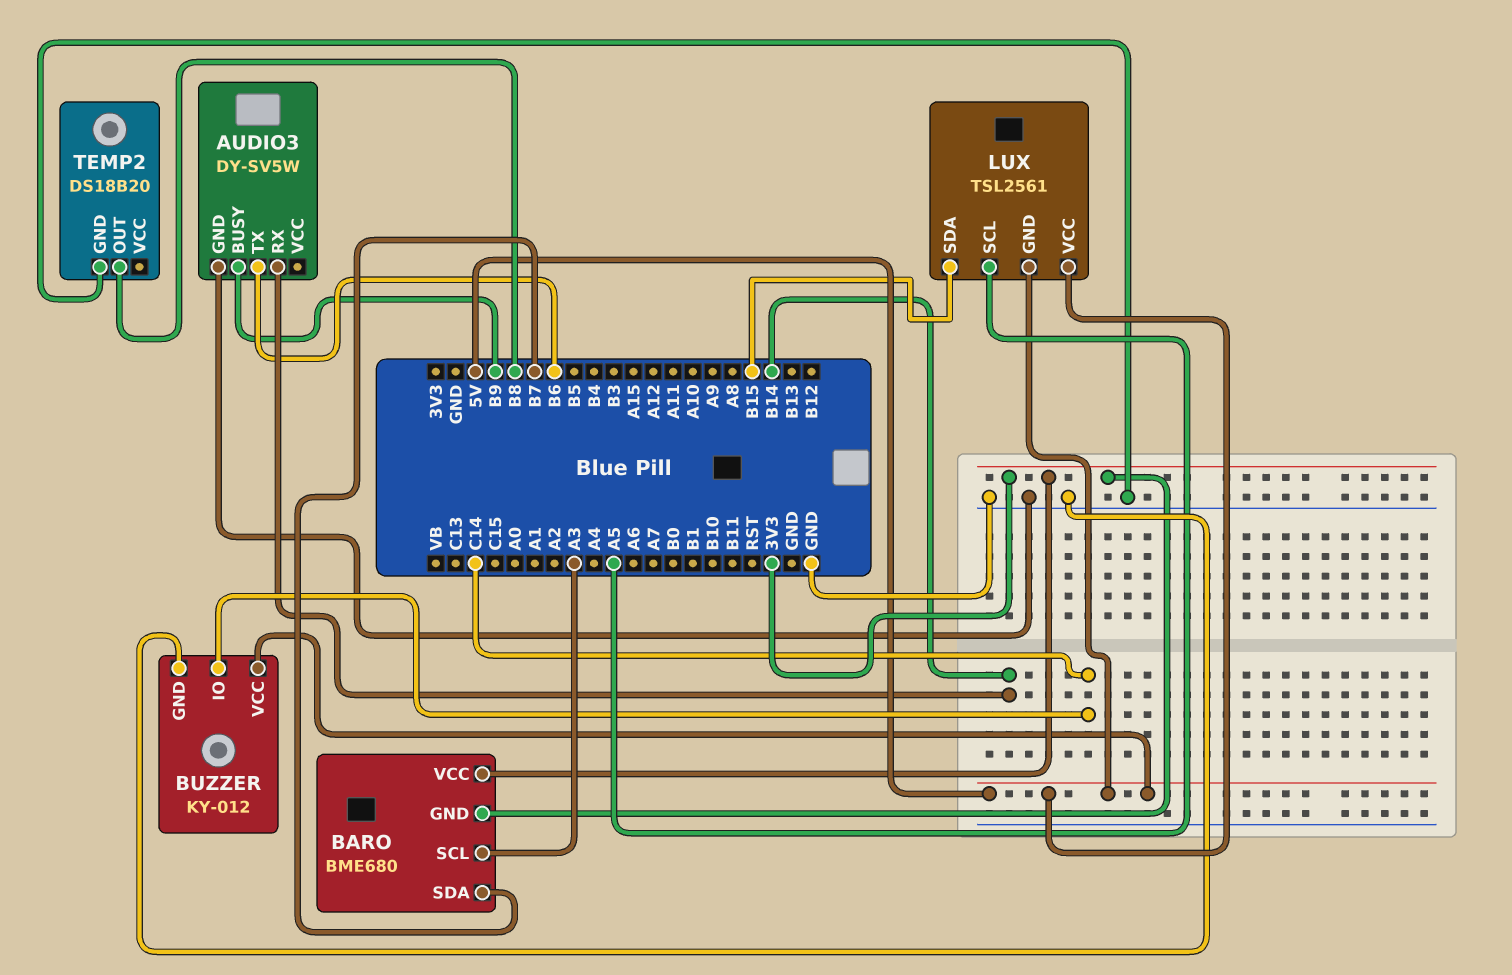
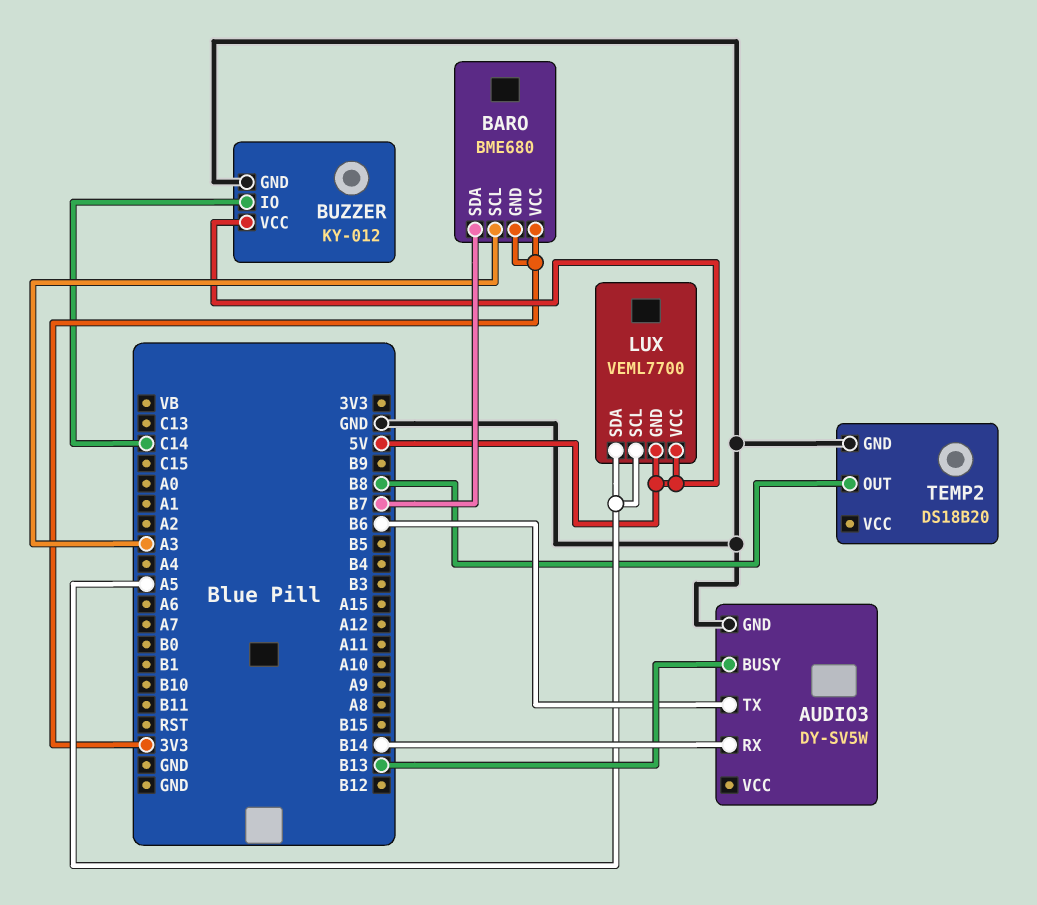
AUDIO3 pin BUSY: B9 -> B13
LUX: TSL2561 -> VEML7700
LUX pin SDA: B15 -> A5

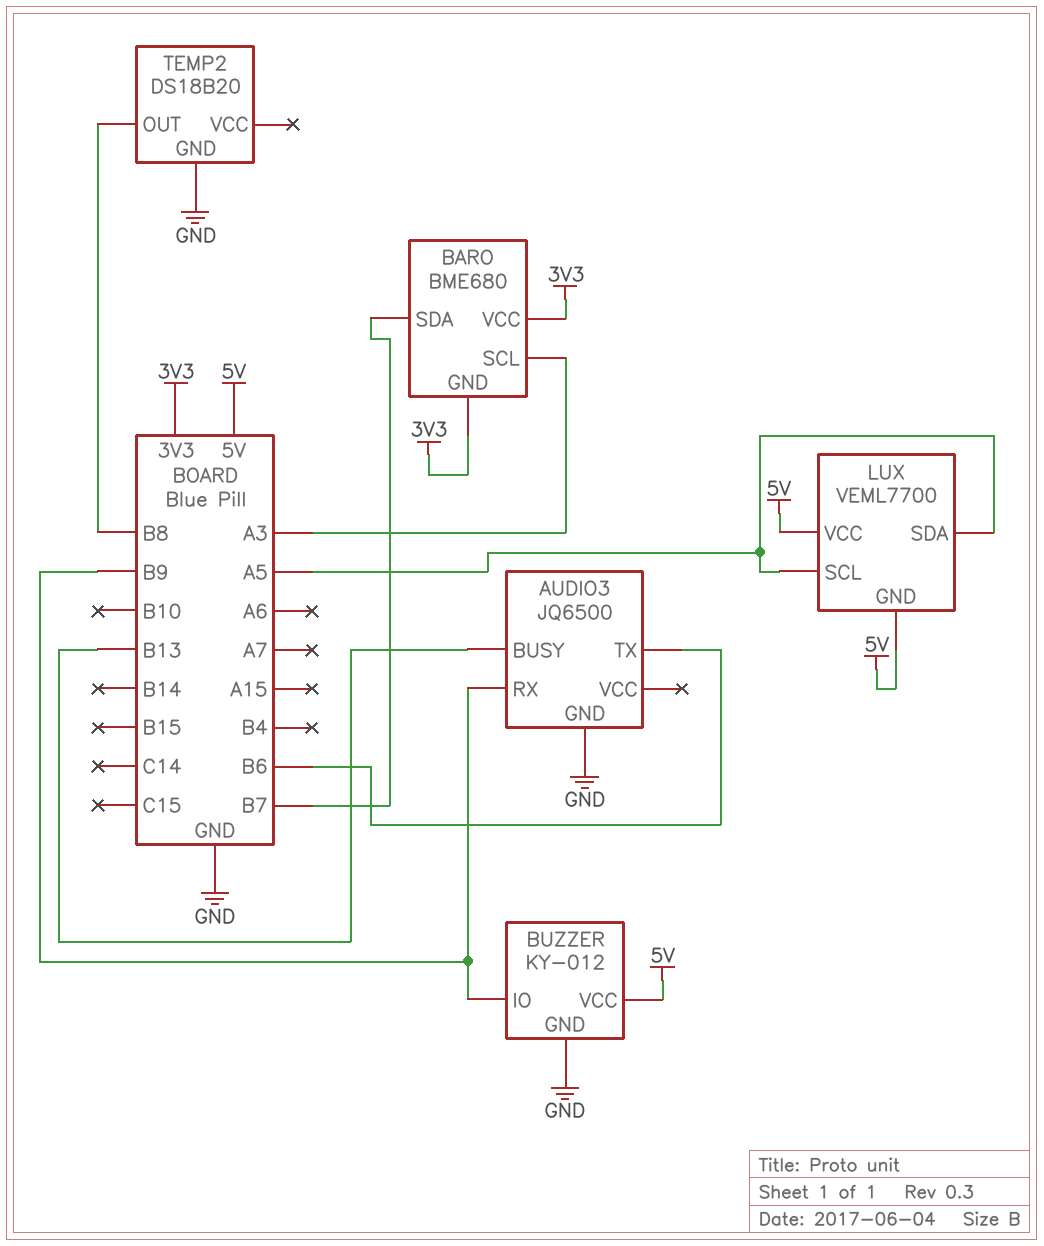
AUDIO3: DY-SV5W -> JQ6500
AUDIO3 pin RX: B14 -> B9
BUZZER pin IO: C14 -> B9

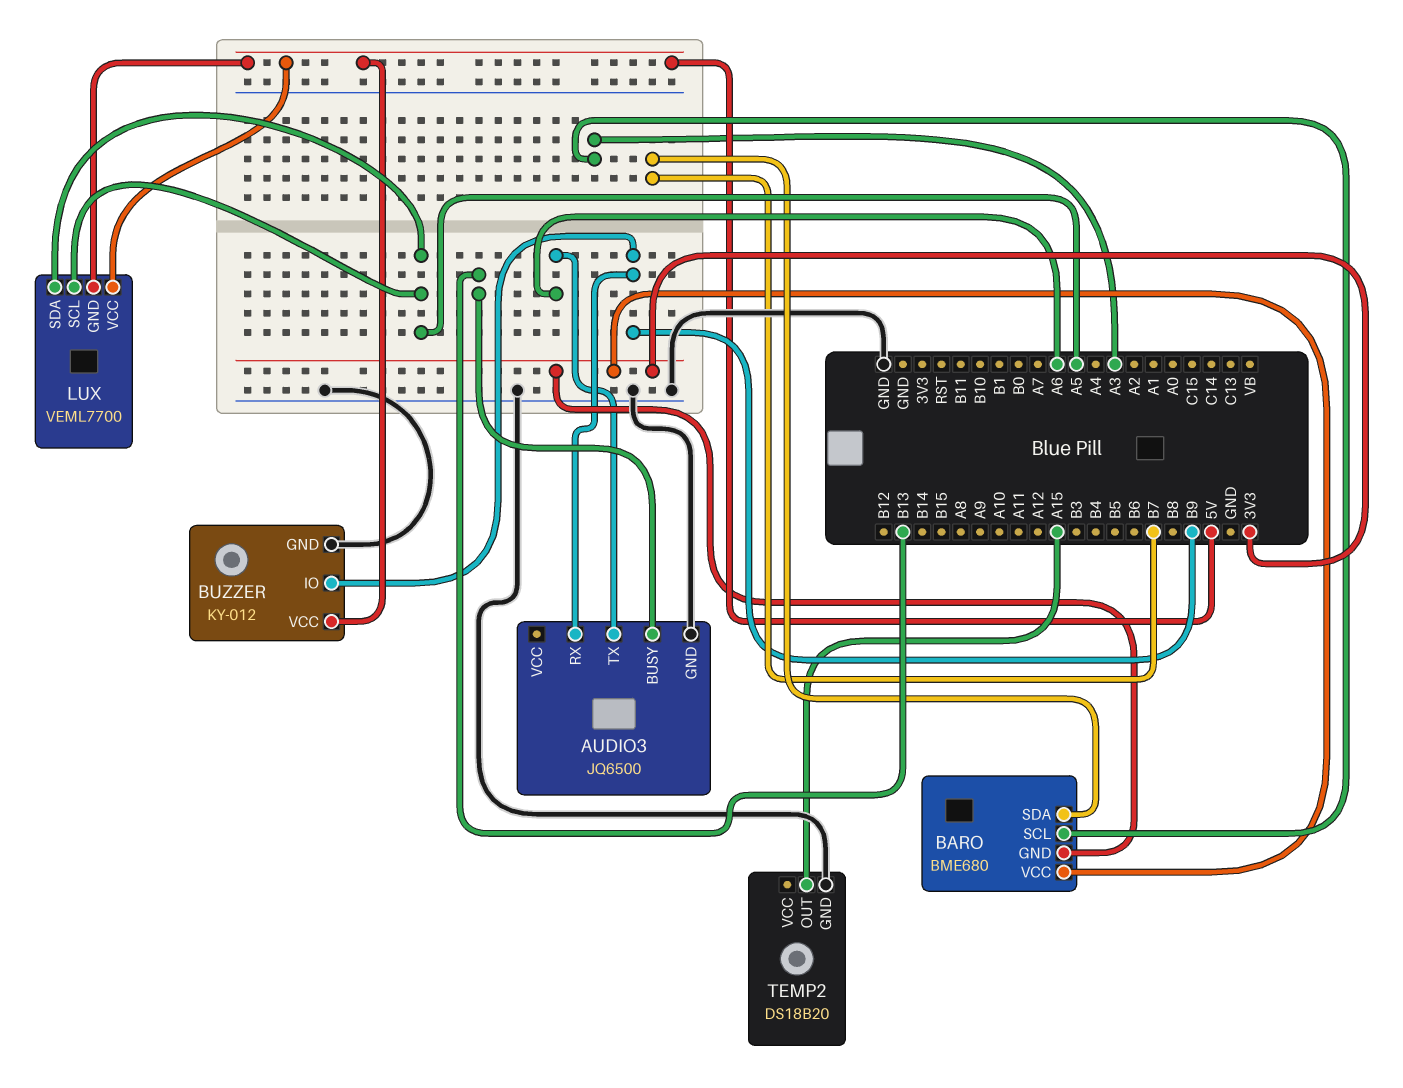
AUDIO3 pin TX: B6 -> A6
TEMP2 pin OUT: B8 -> A15

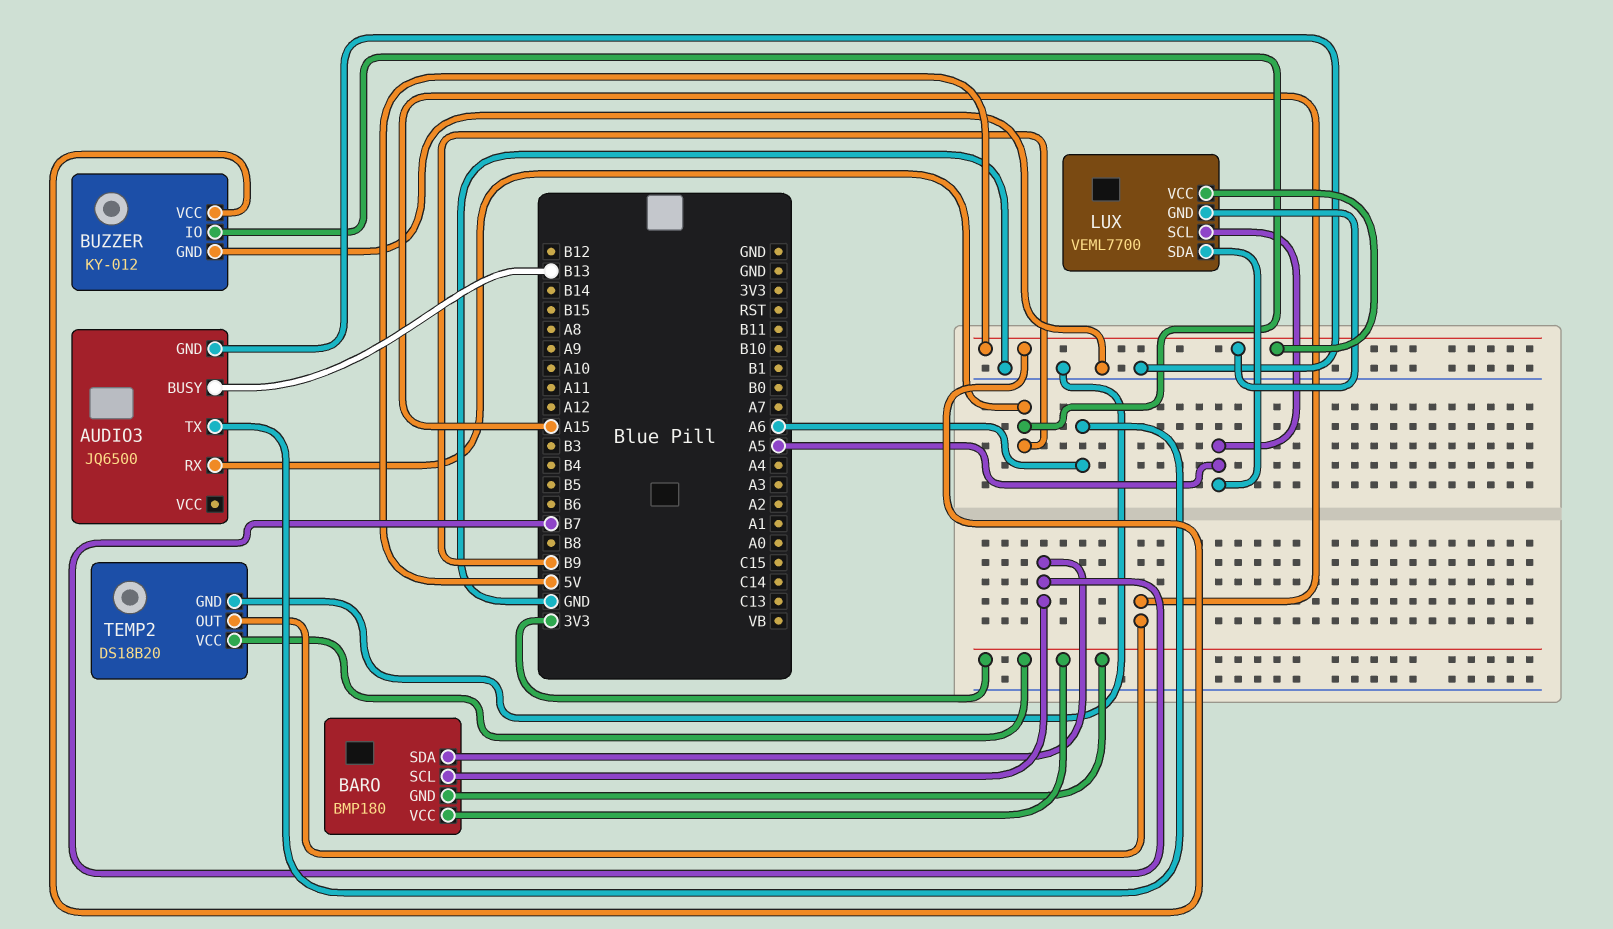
BARO: BME680 -> BMP180
BARO pin SCL: A3 -> B7
TEMP2 pin VCC: none -> 3V3

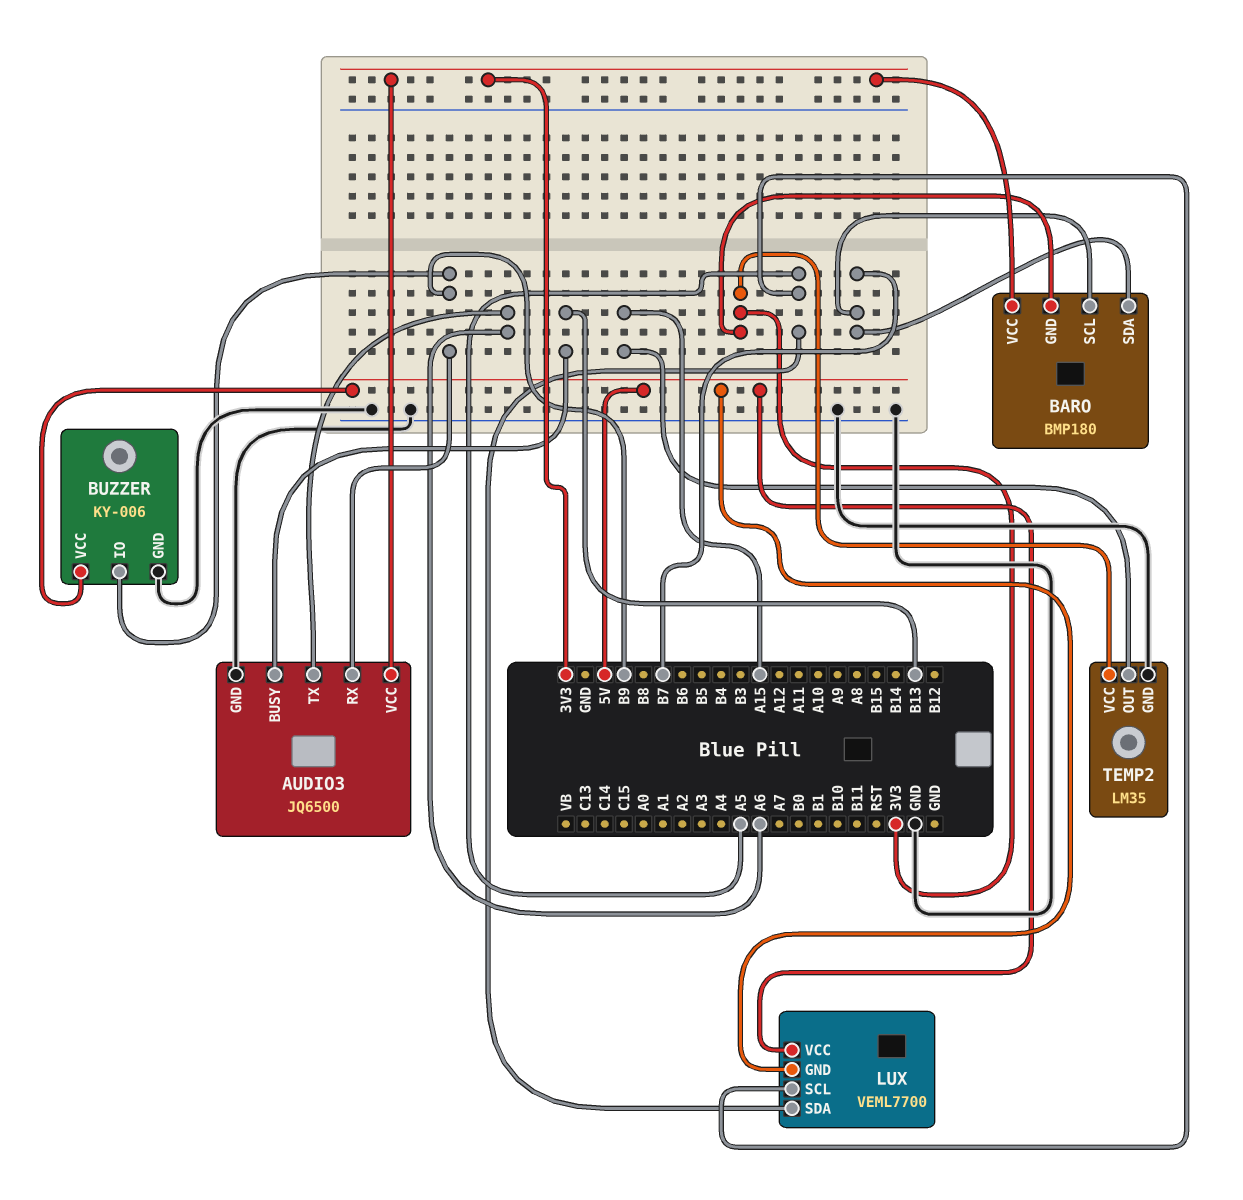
AUDIO3 pin VCC: none -> 3V3
BUZZER: KY-012 -> KY-006
TEMP2: DS18B20 -> LM35

